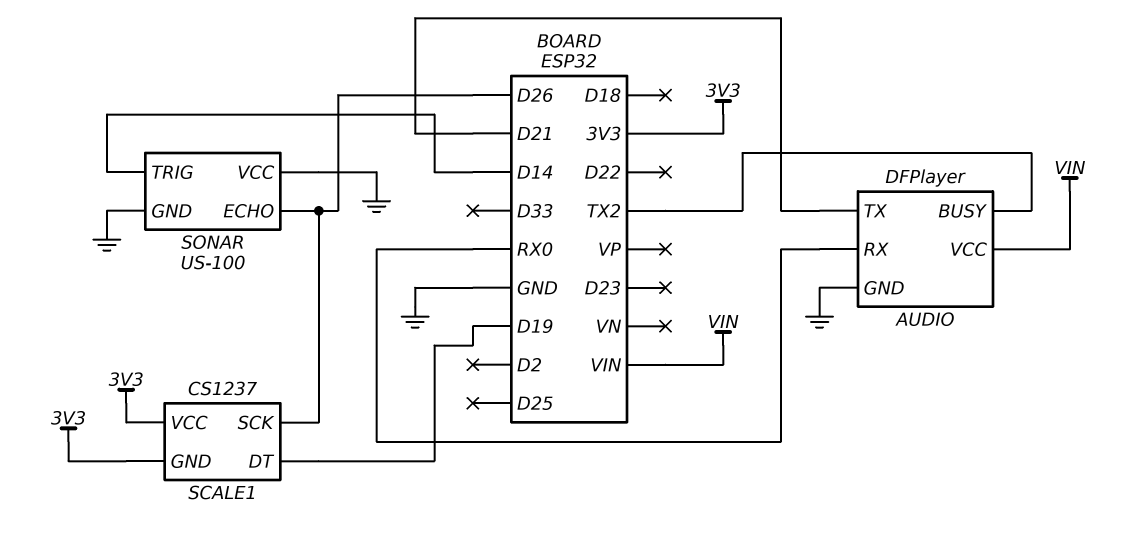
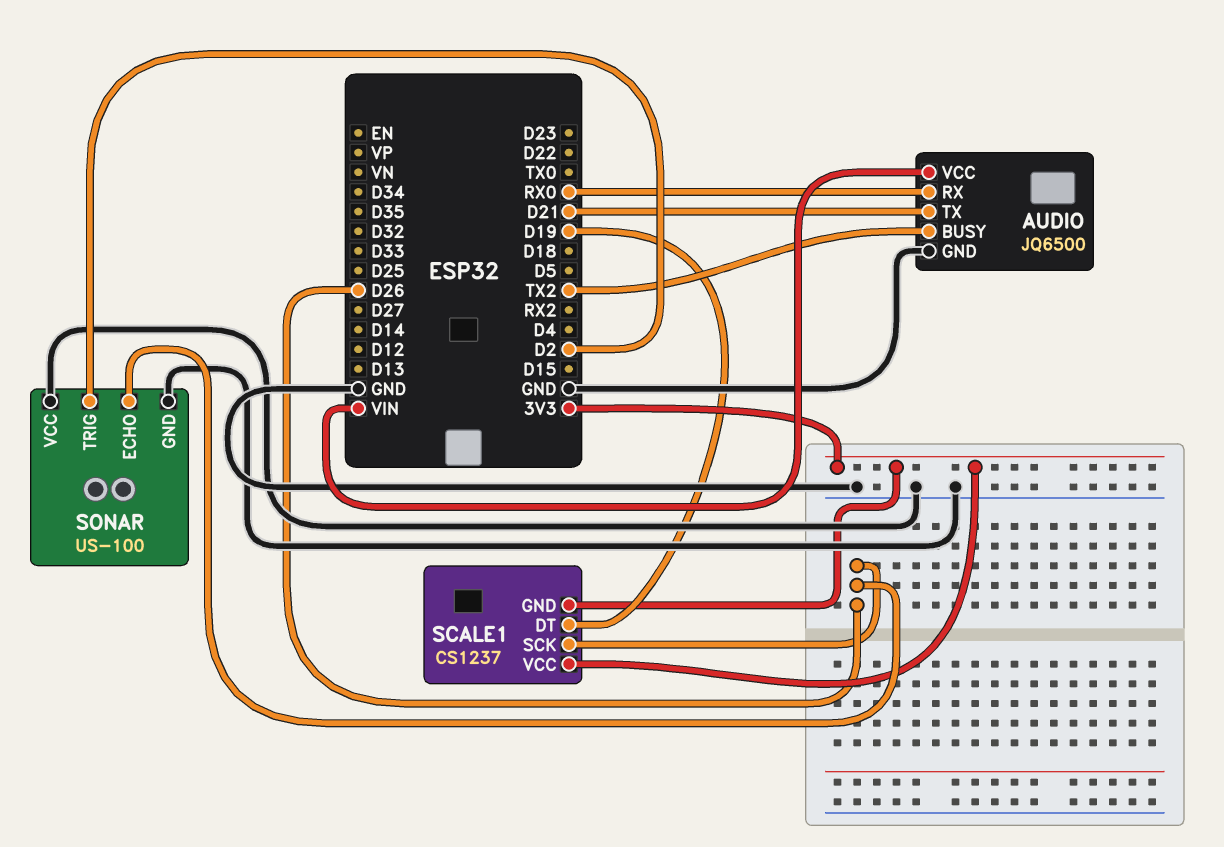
AUDIO: DFPlayer -> JQ6500
SONAR pin TRIG: D14 -> D2

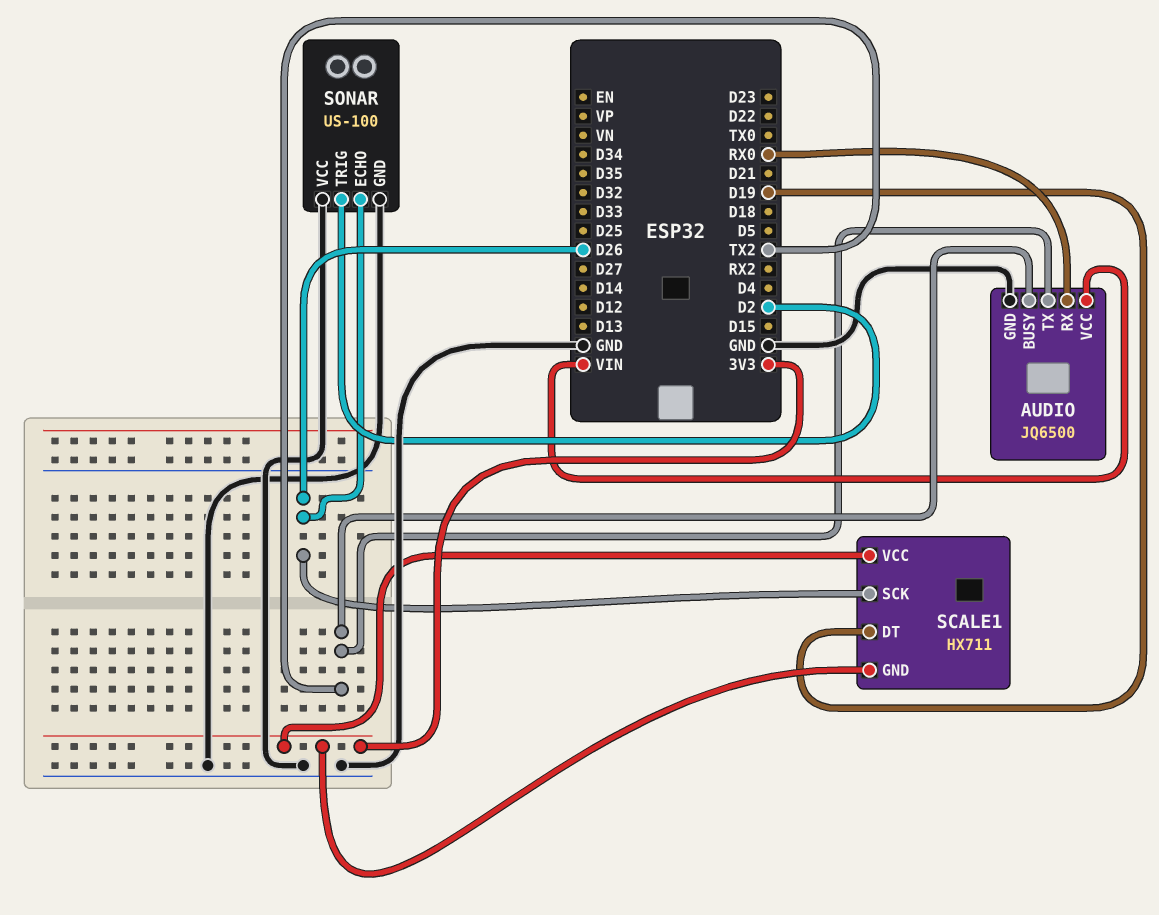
AUDIO pin TX: D21 -> TX2
SCALE1: CS1237 -> HX711

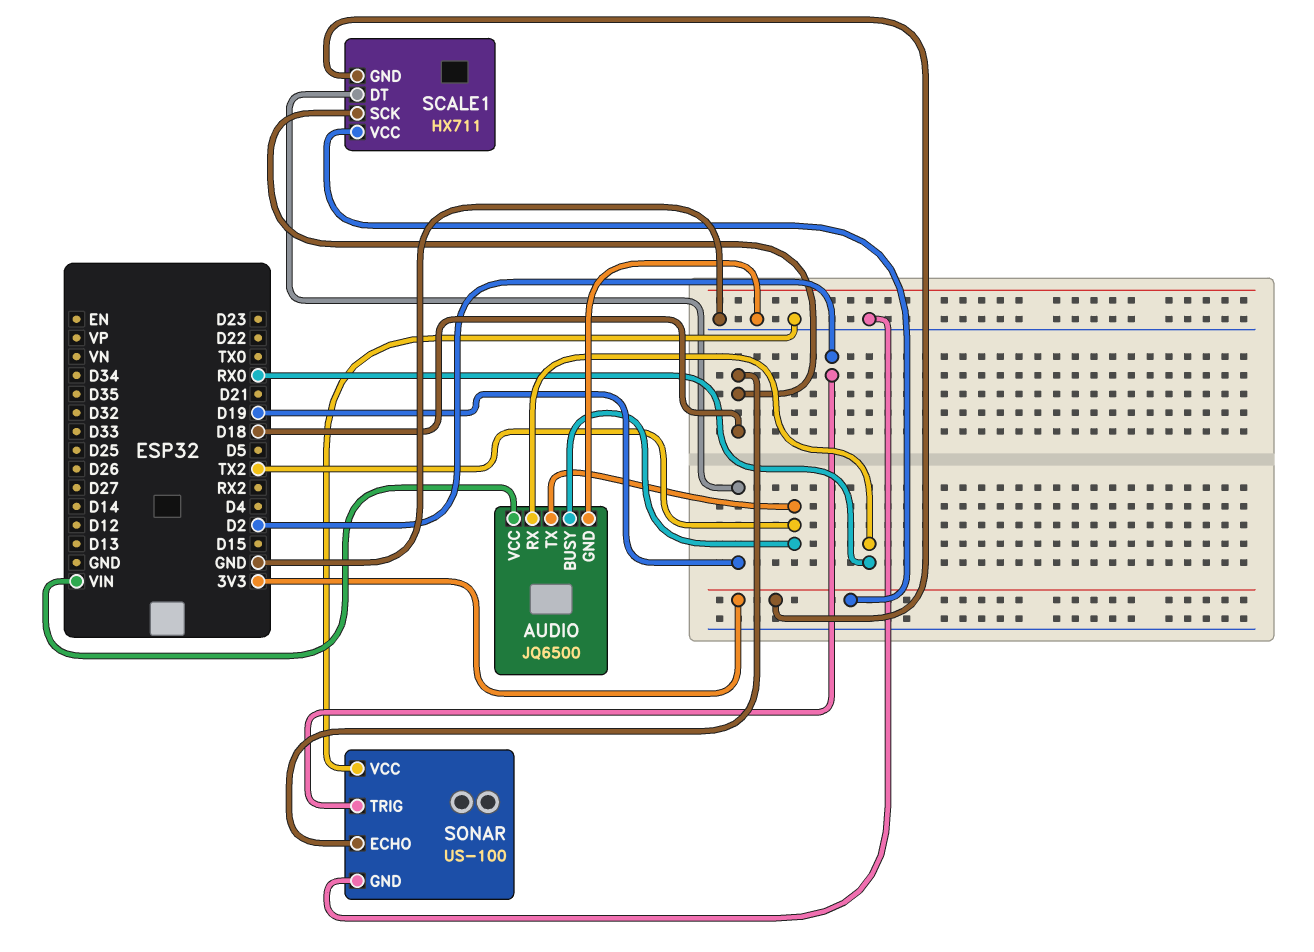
SCALE1 pin SCK: D26 -> D18
SONAR pin ECHO: D26 -> D18

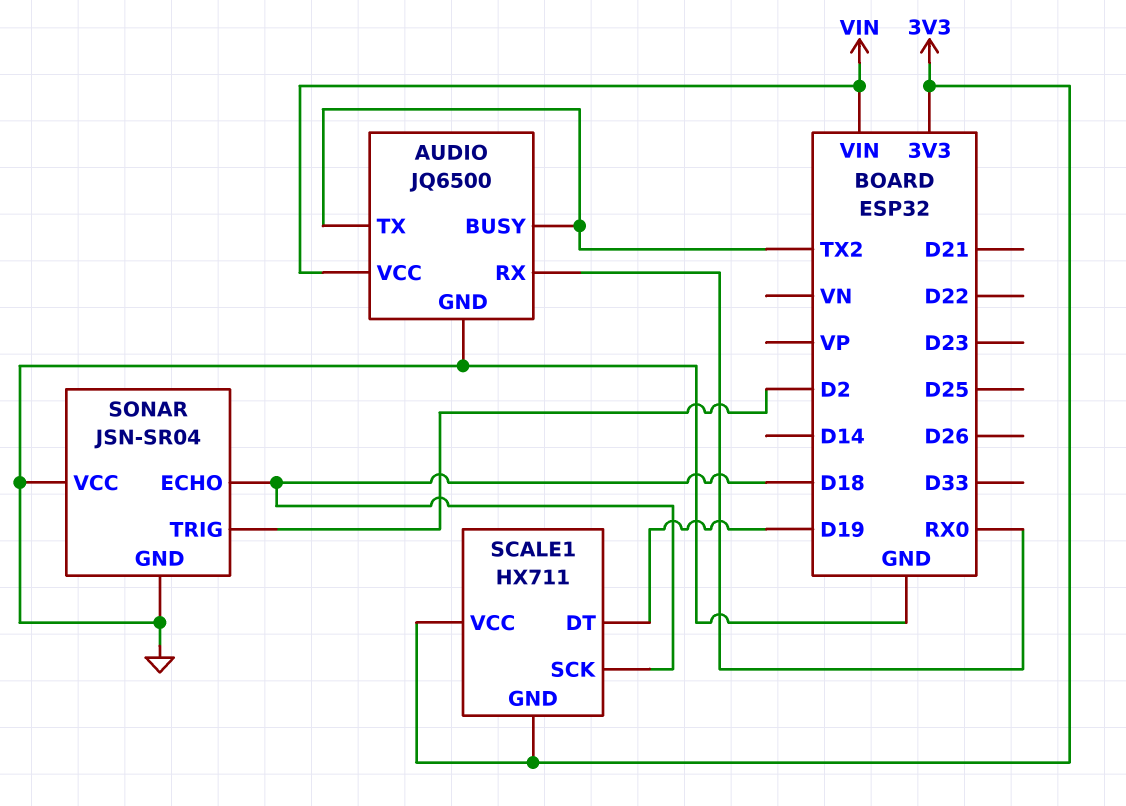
SONAR: US-100 -> JSN-SR04

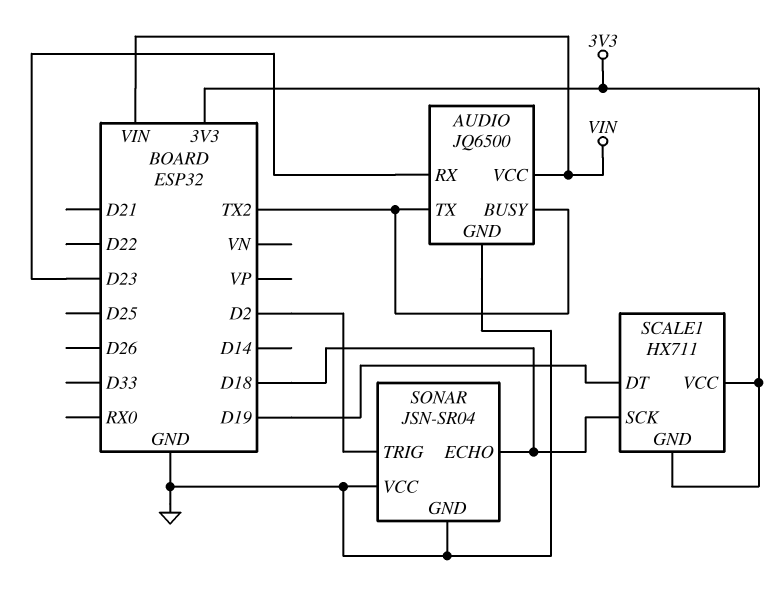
AUDIO pin RX: RX0 -> D23

